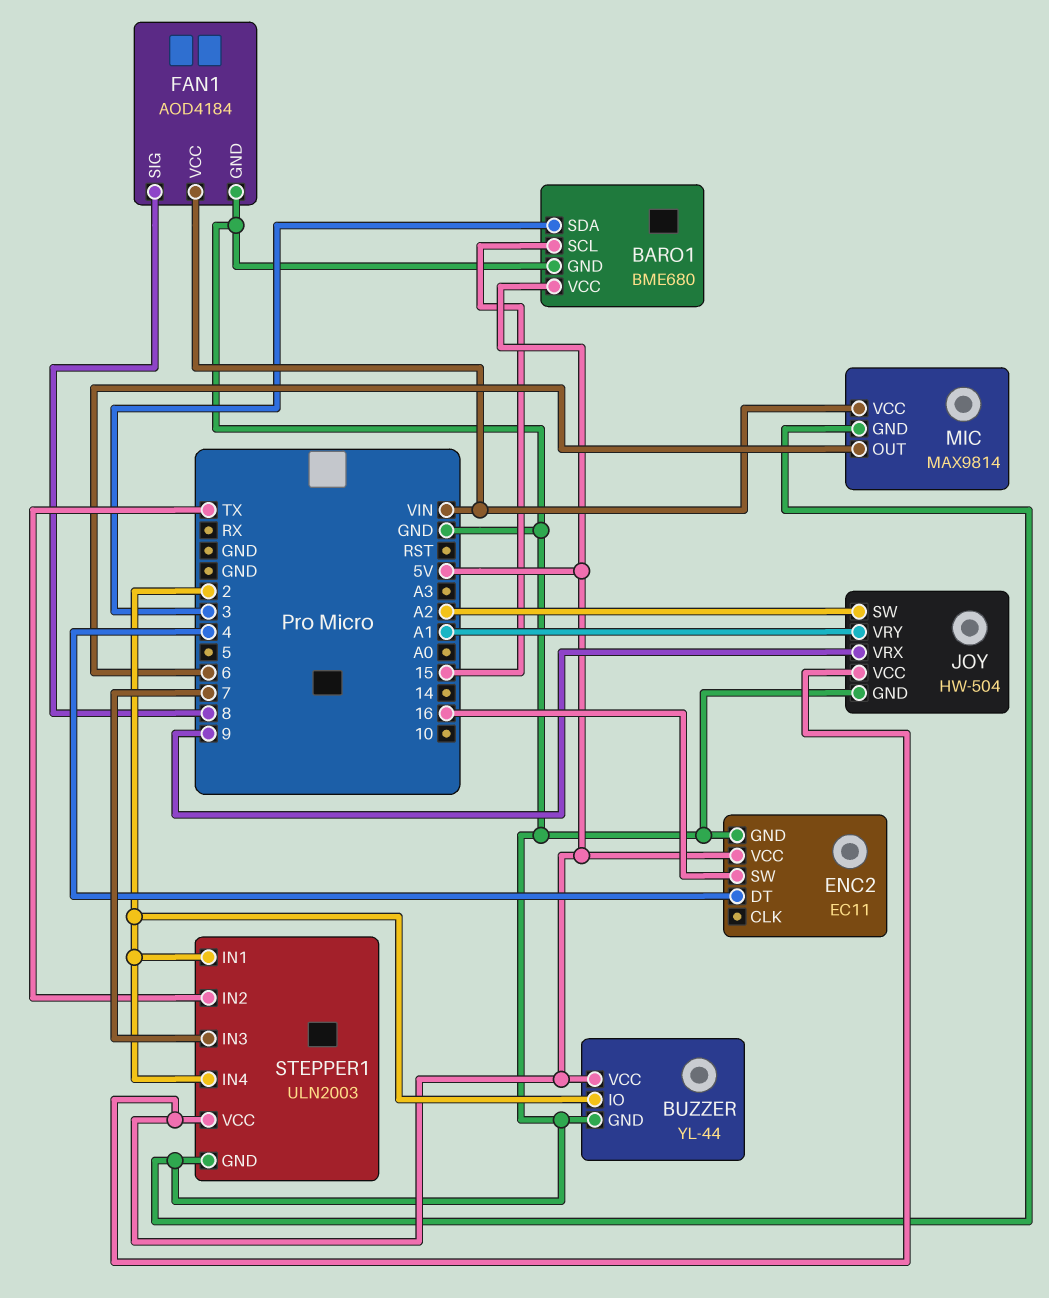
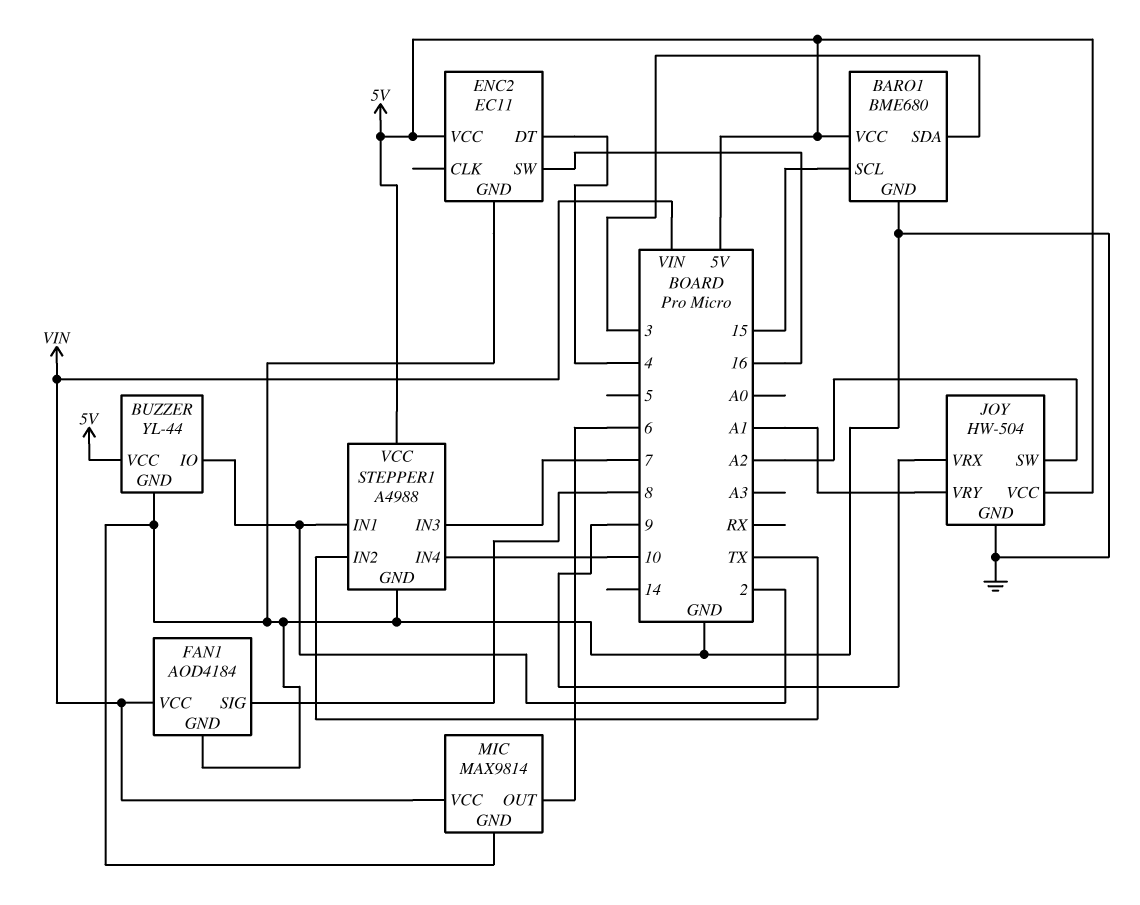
STEPPER1: ULN2003 -> A4988
STEPPER1 pin IN4: 2 -> 10

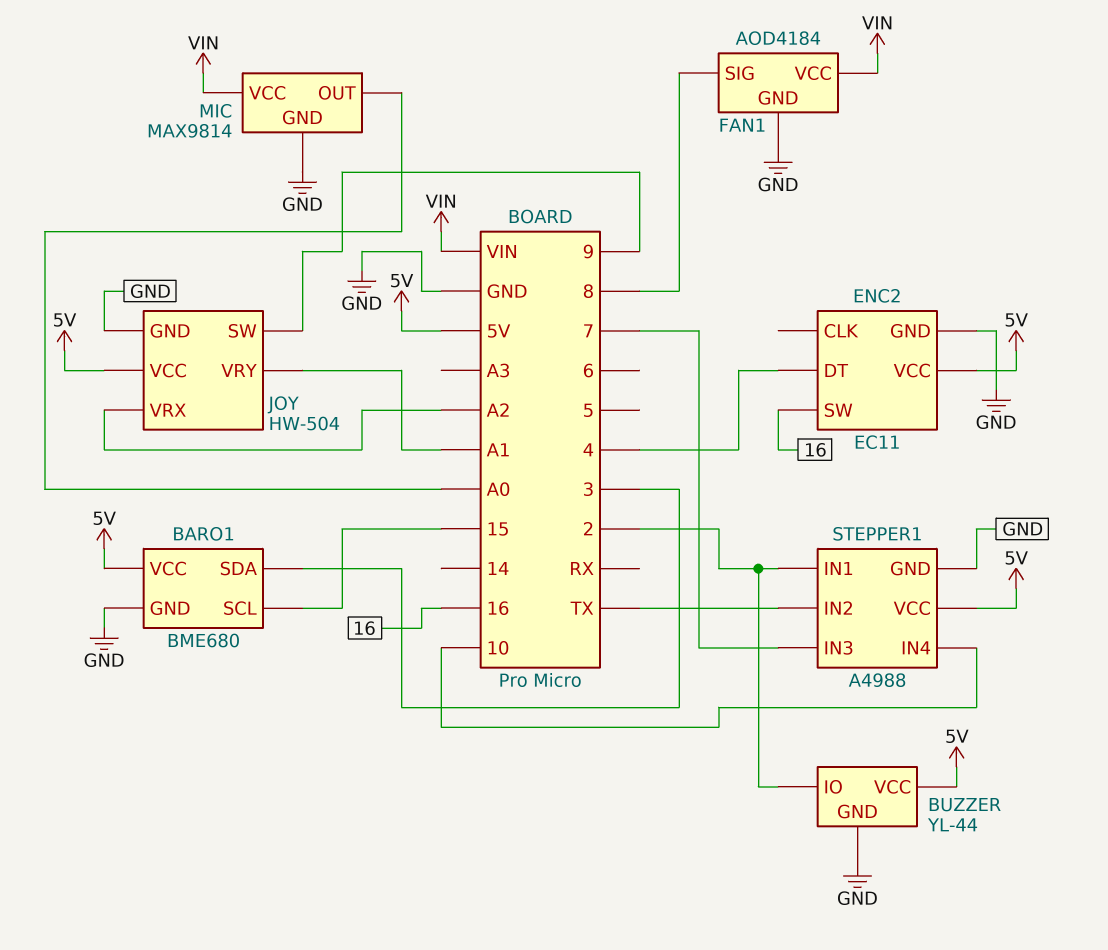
JOY pin SW: A2 -> 9
JOY pin VRX: 9 -> A2
MIC pin OUT: 6 -> A0

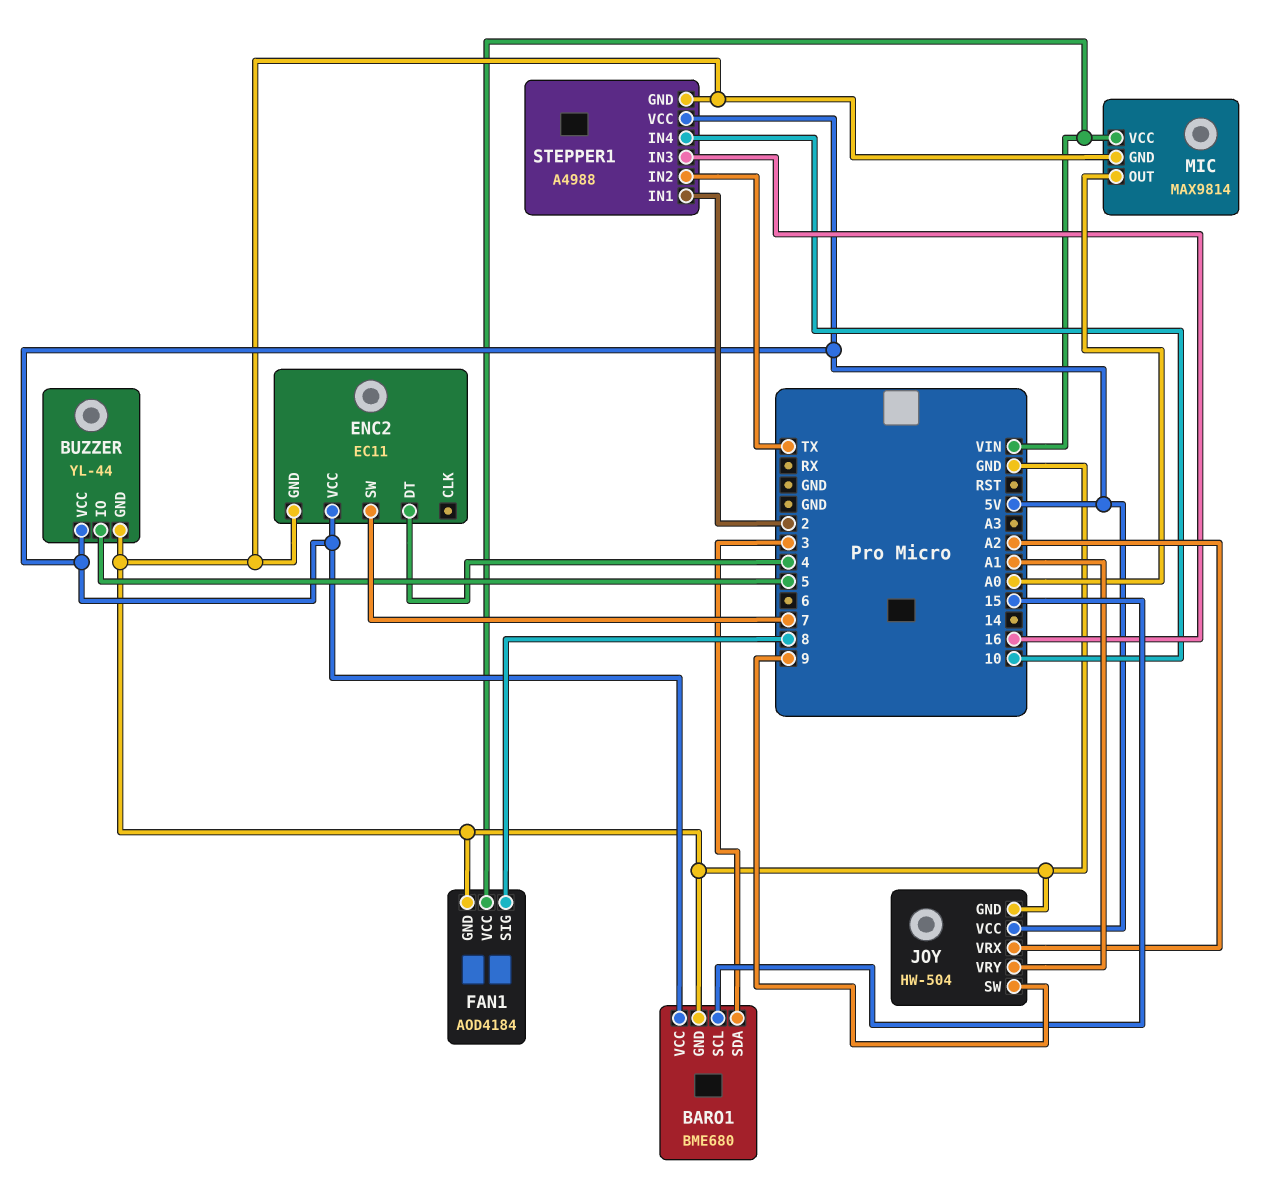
BUZZER pin IO: 2 -> 5
ENC2 pin SW: 16 -> 7
STEPPER1 pin IN3: 7 -> 16

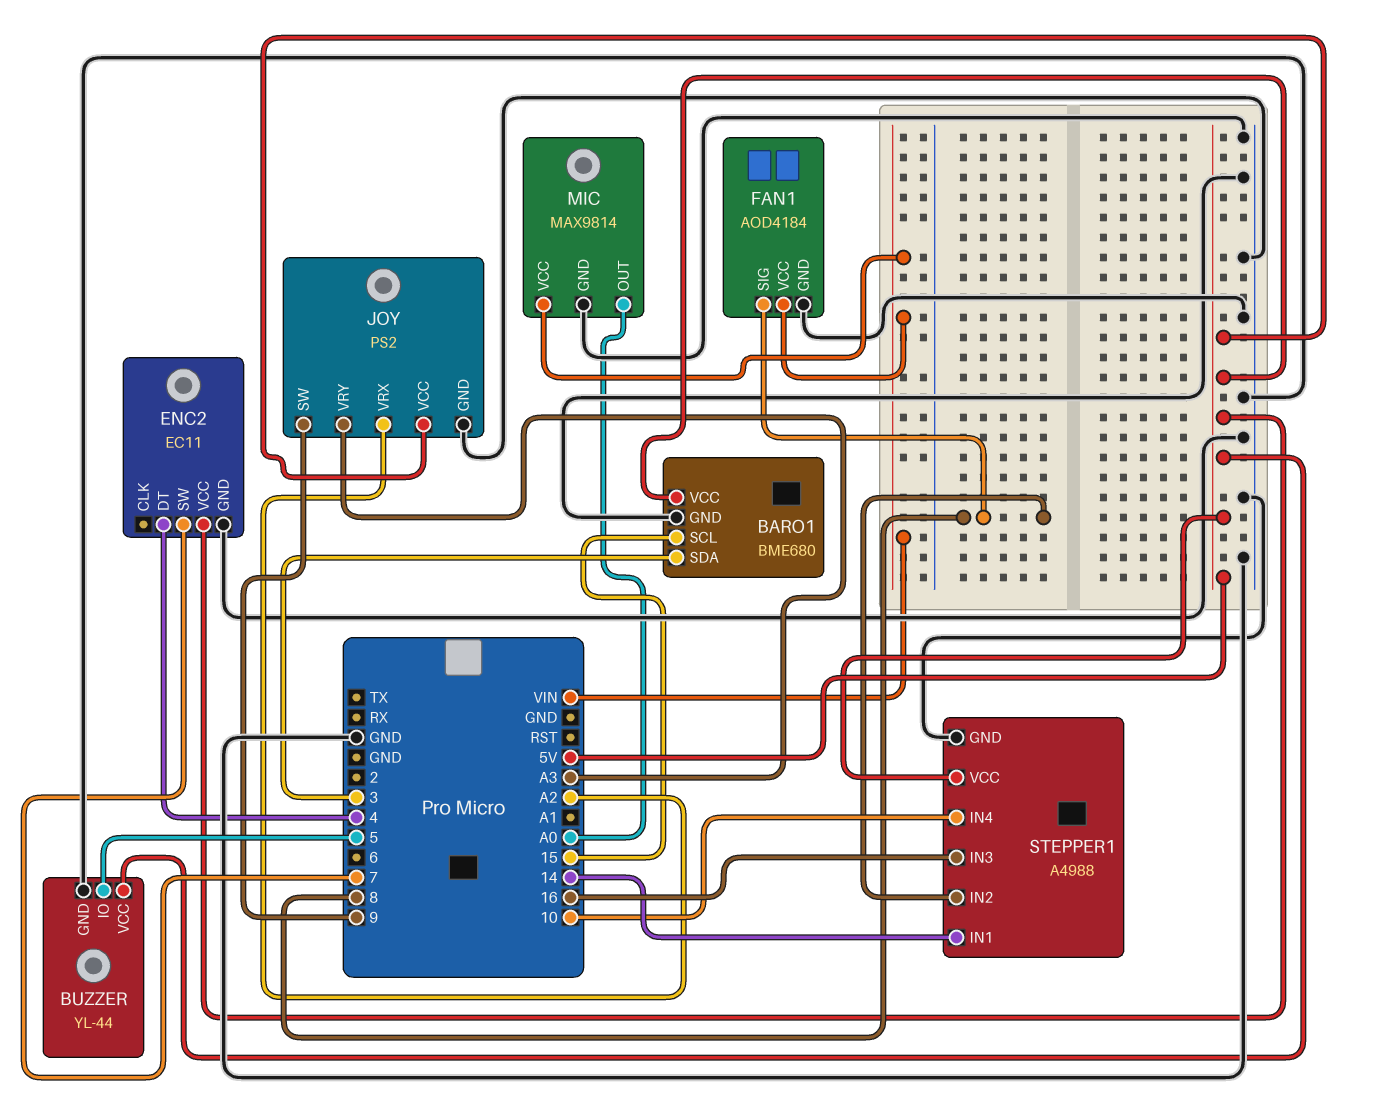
JOY: HW-504 -> PS2
JOY pin VRY: A1 -> A3
STEPPER1 pin IN1: 2 -> 14
STEPPER1 pin IN2: TX -> 8

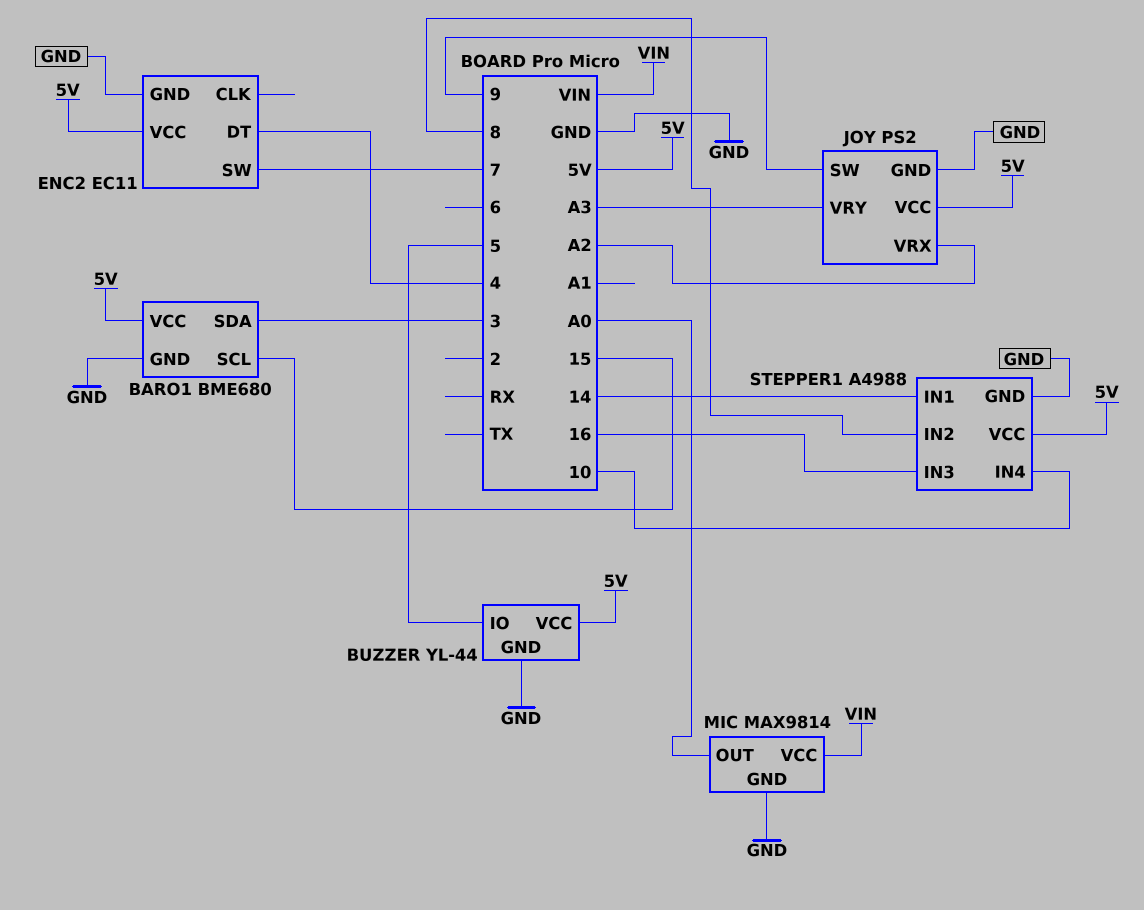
FAN1: AOD4184 -> none
FAN1 pin GND: GND -> none
FAN1 pin SIG: 8 -> none
FAN1 pin VCC: VIN -> none

